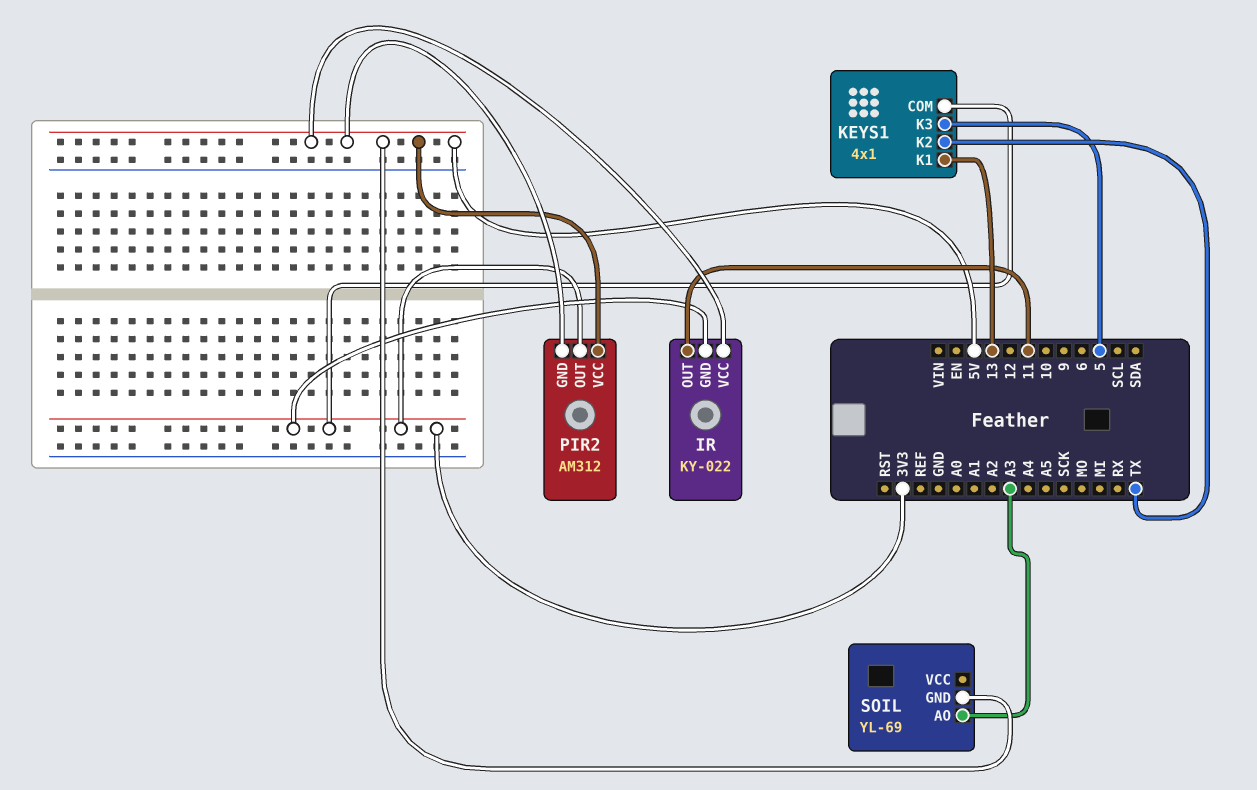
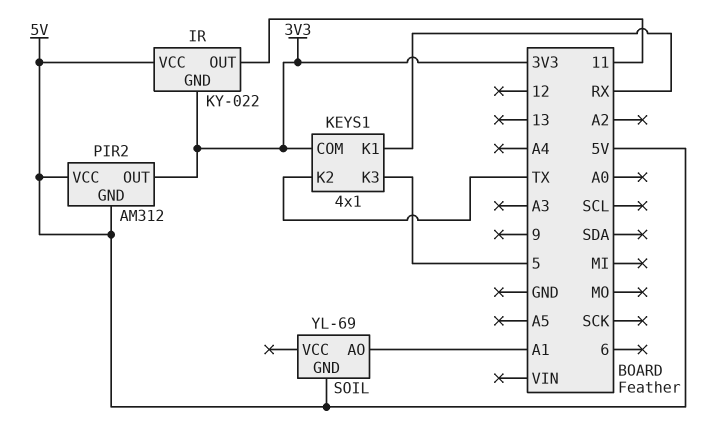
KEYS1 pin K1: 13 -> RX
SOIL pin AO: A3 -> A1

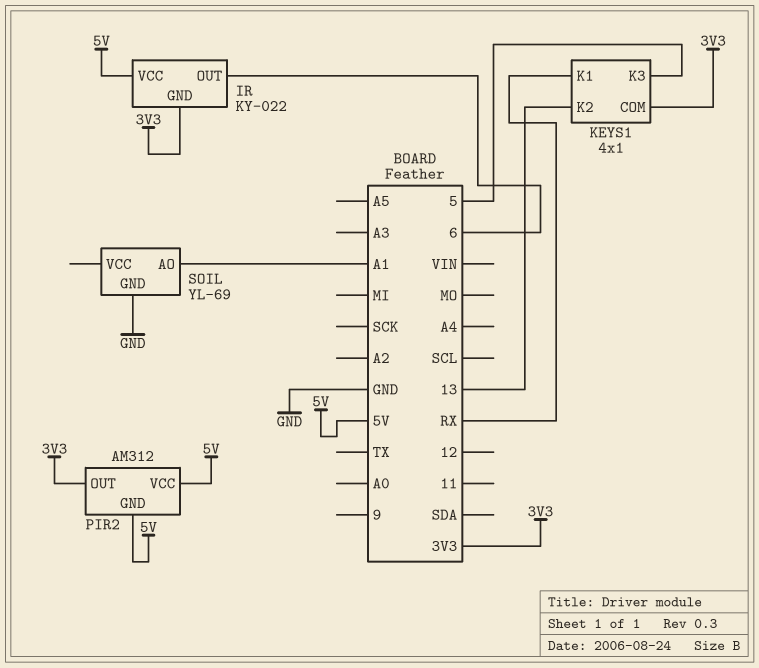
IR pin OUT: 11 -> 6
KEYS1 pin K2: TX -> 13
SOIL pin GND: 5V -> GND

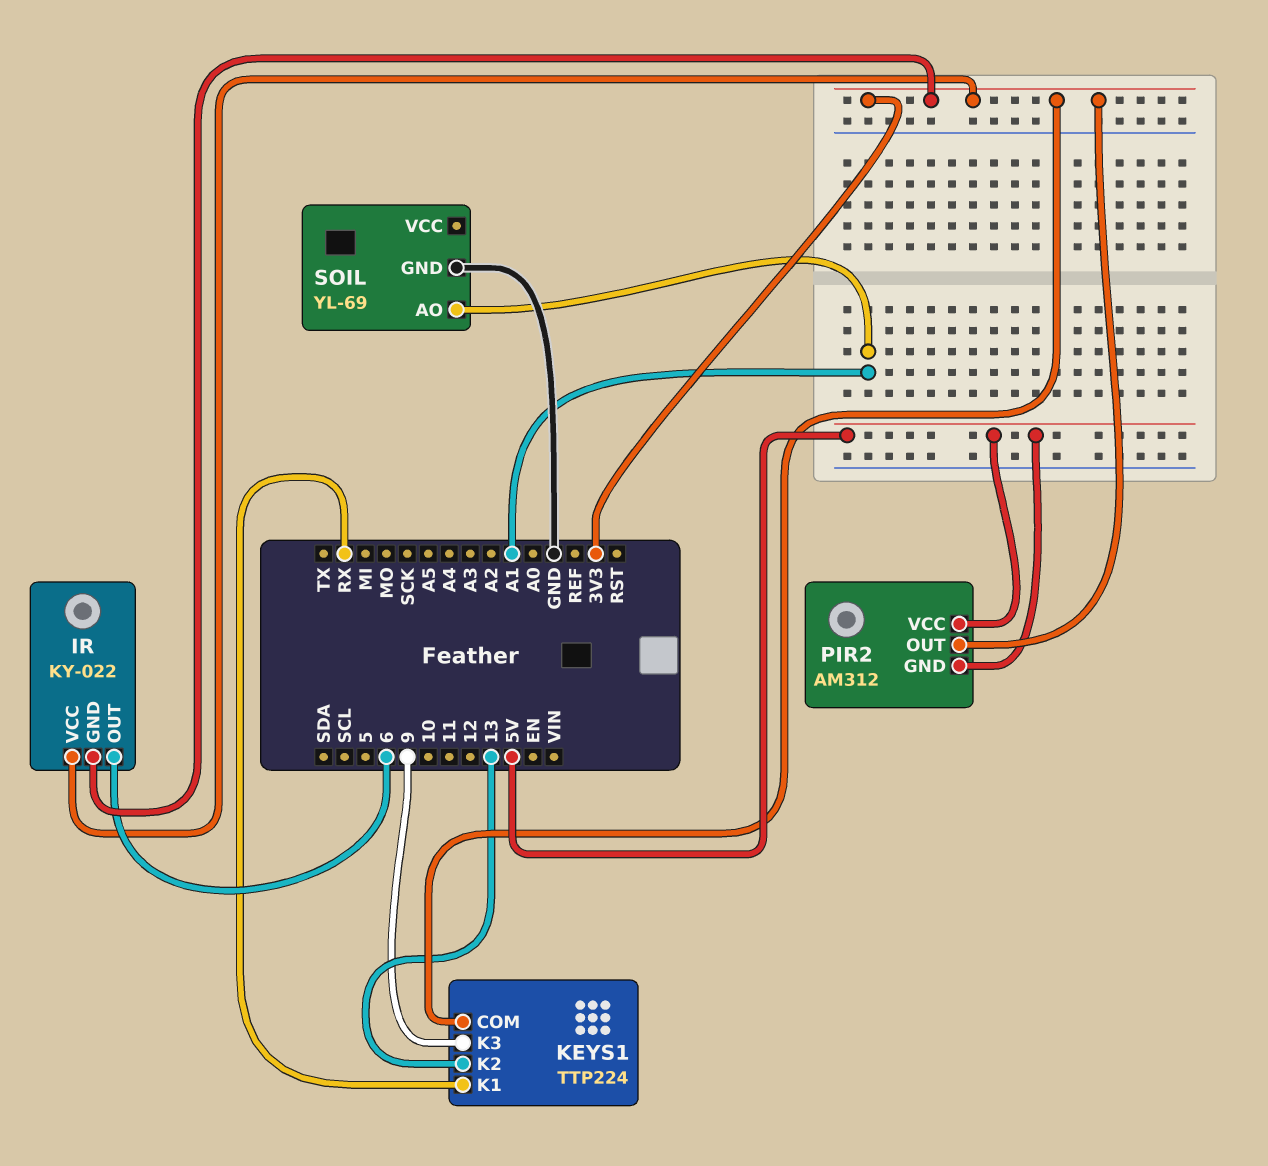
IR pin VCC: 5V -> 3V3
KEYS1: 4x1 -> TTP224
KEYS1 pin K3: 5 -> 9

